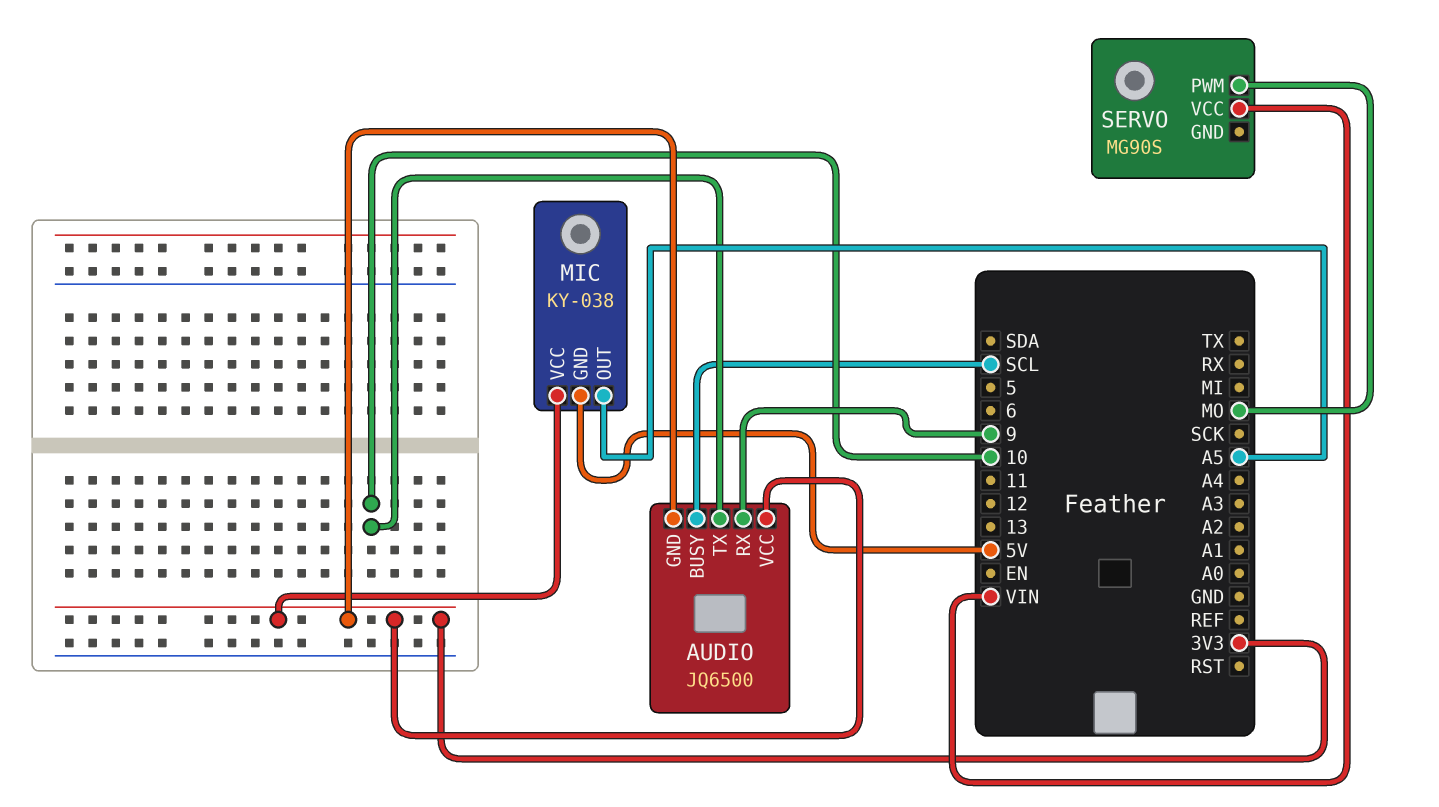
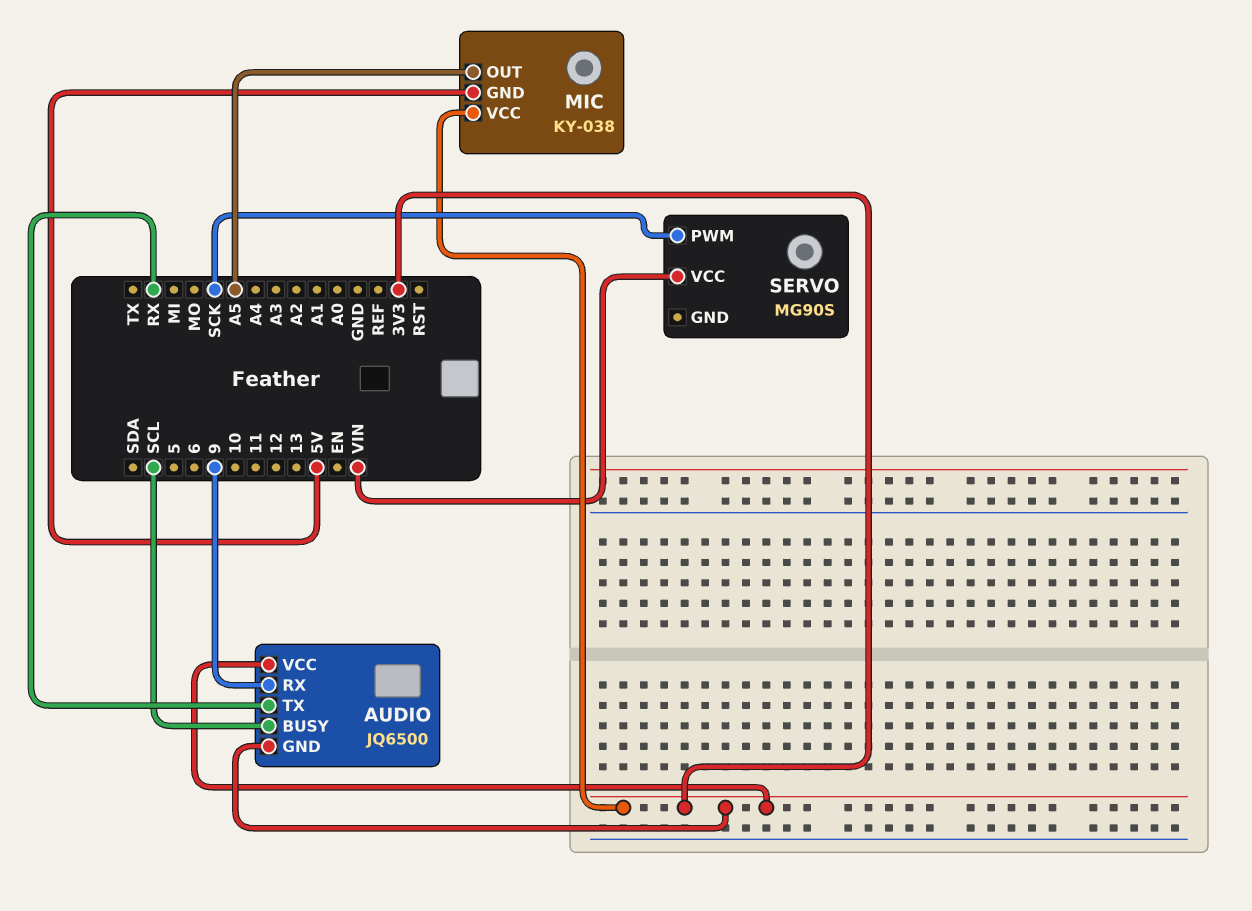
AUDIO pin TX: 10 -> RX
SERVO pin PWM: MO -> SCK

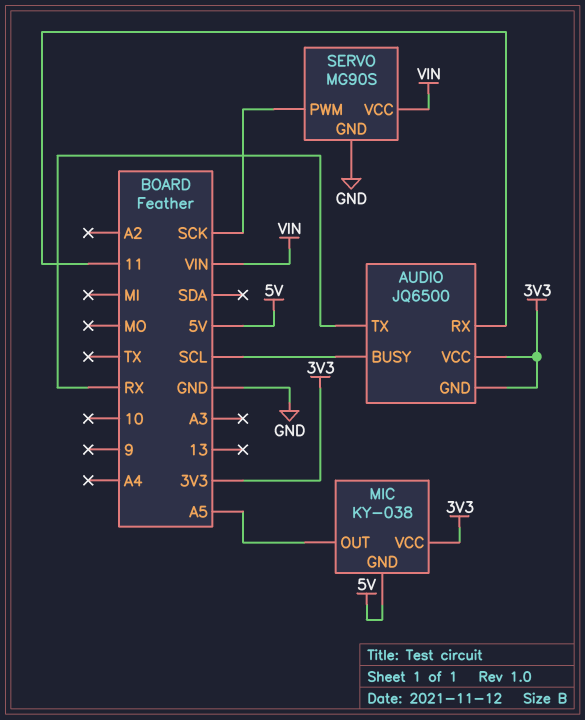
AUDIO pin RX: 9 -> 11
SERVO pin GND: none -> GND

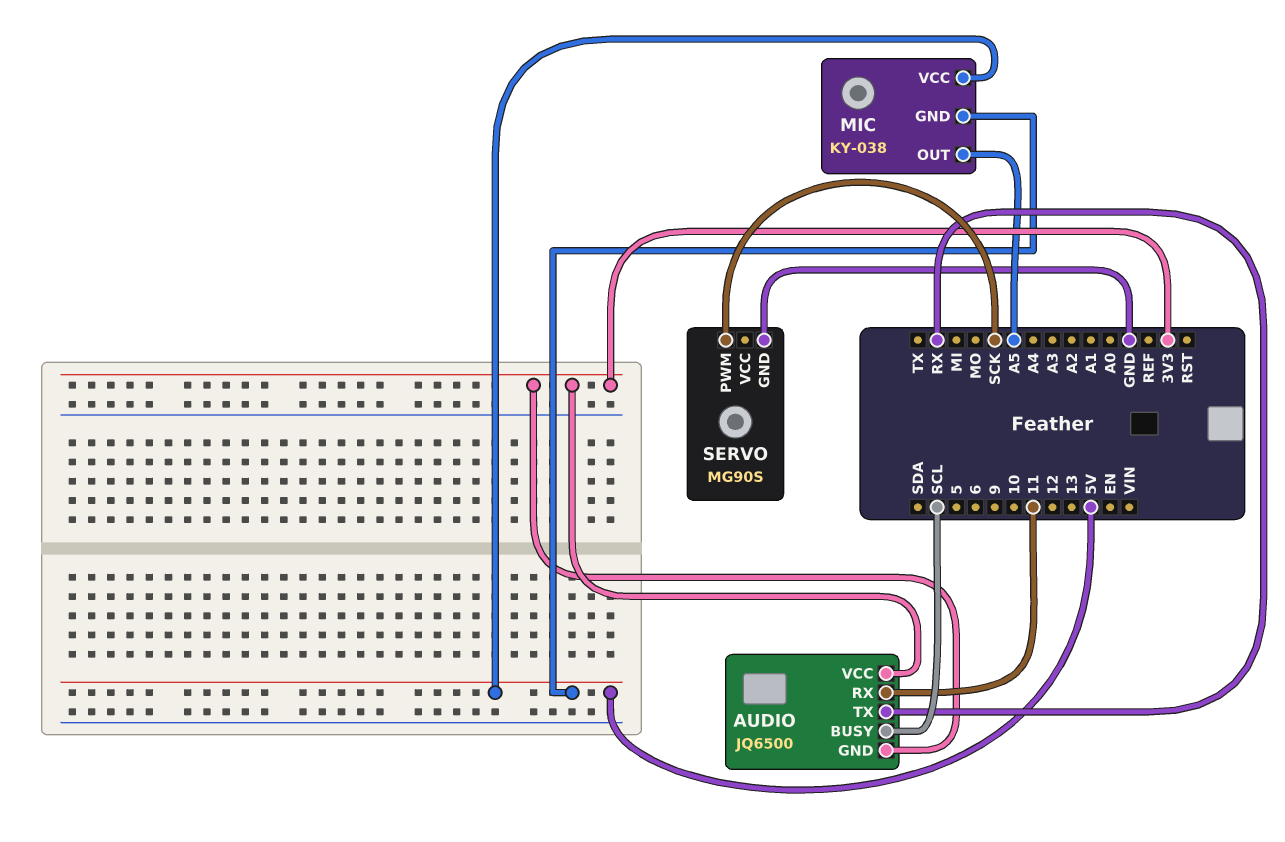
MIC pin VCC: 3V3 -> 5V
SERVO pin VCC: VIN -> none

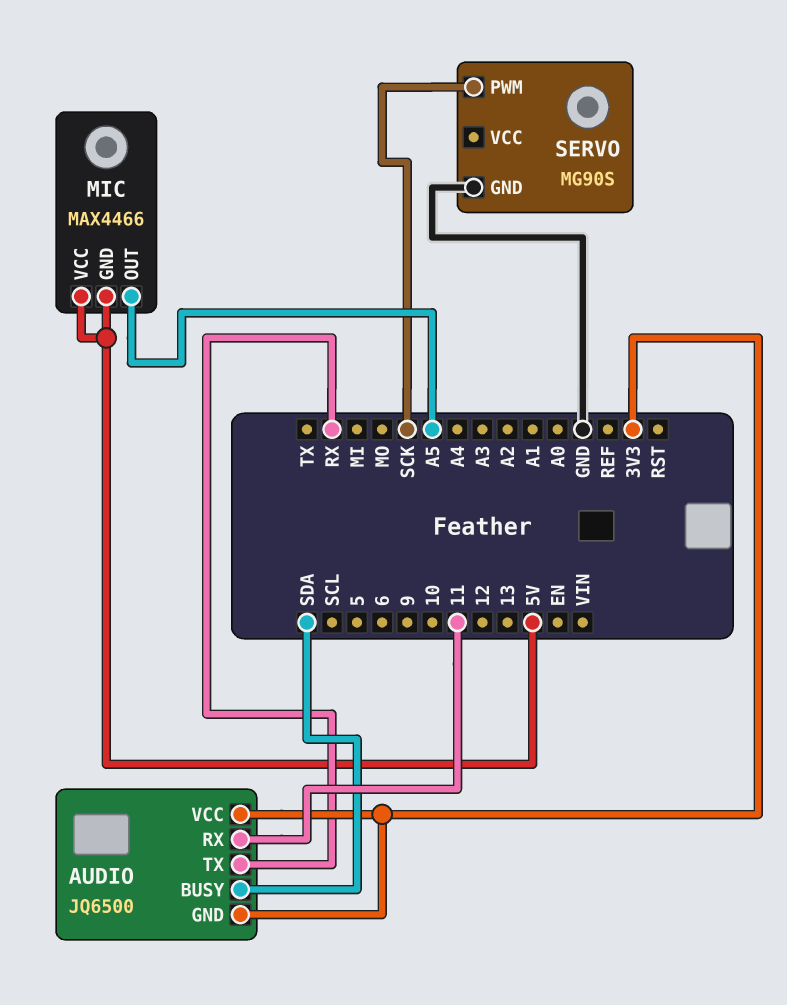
AUDIO pin BUSY: SCL -> SDA
MIC: KY-038 -> MAX4466

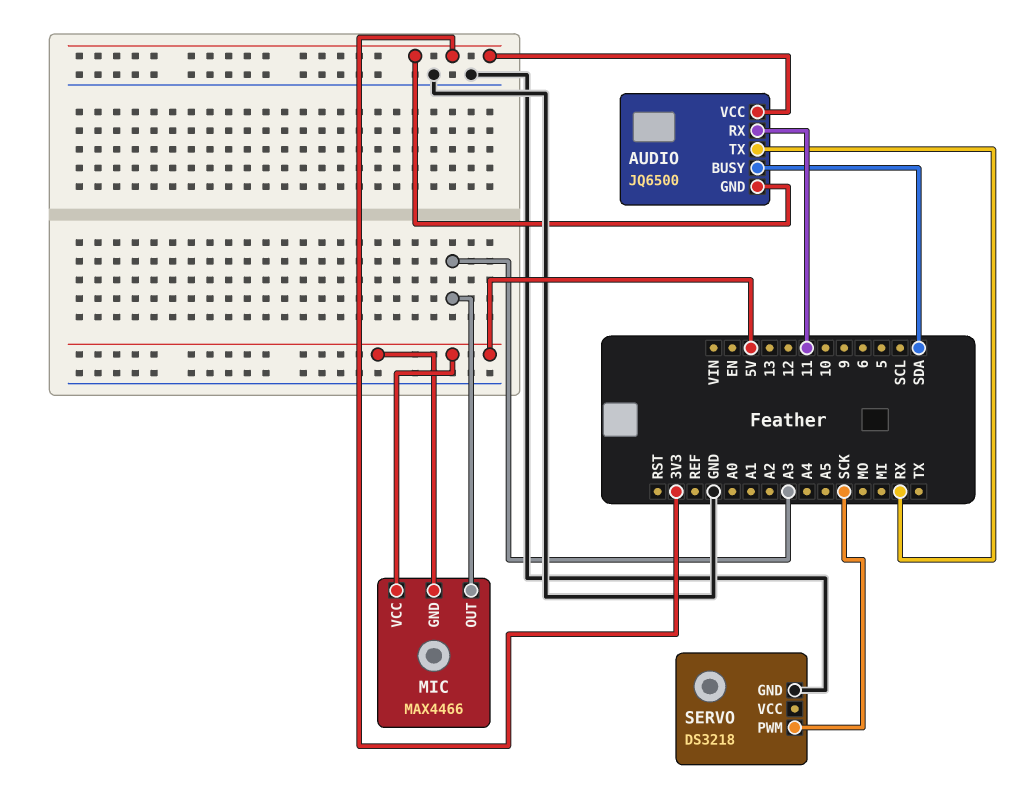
MIC pin OUT: A5 -> A3
SERVO: MG90S -> DS3218

